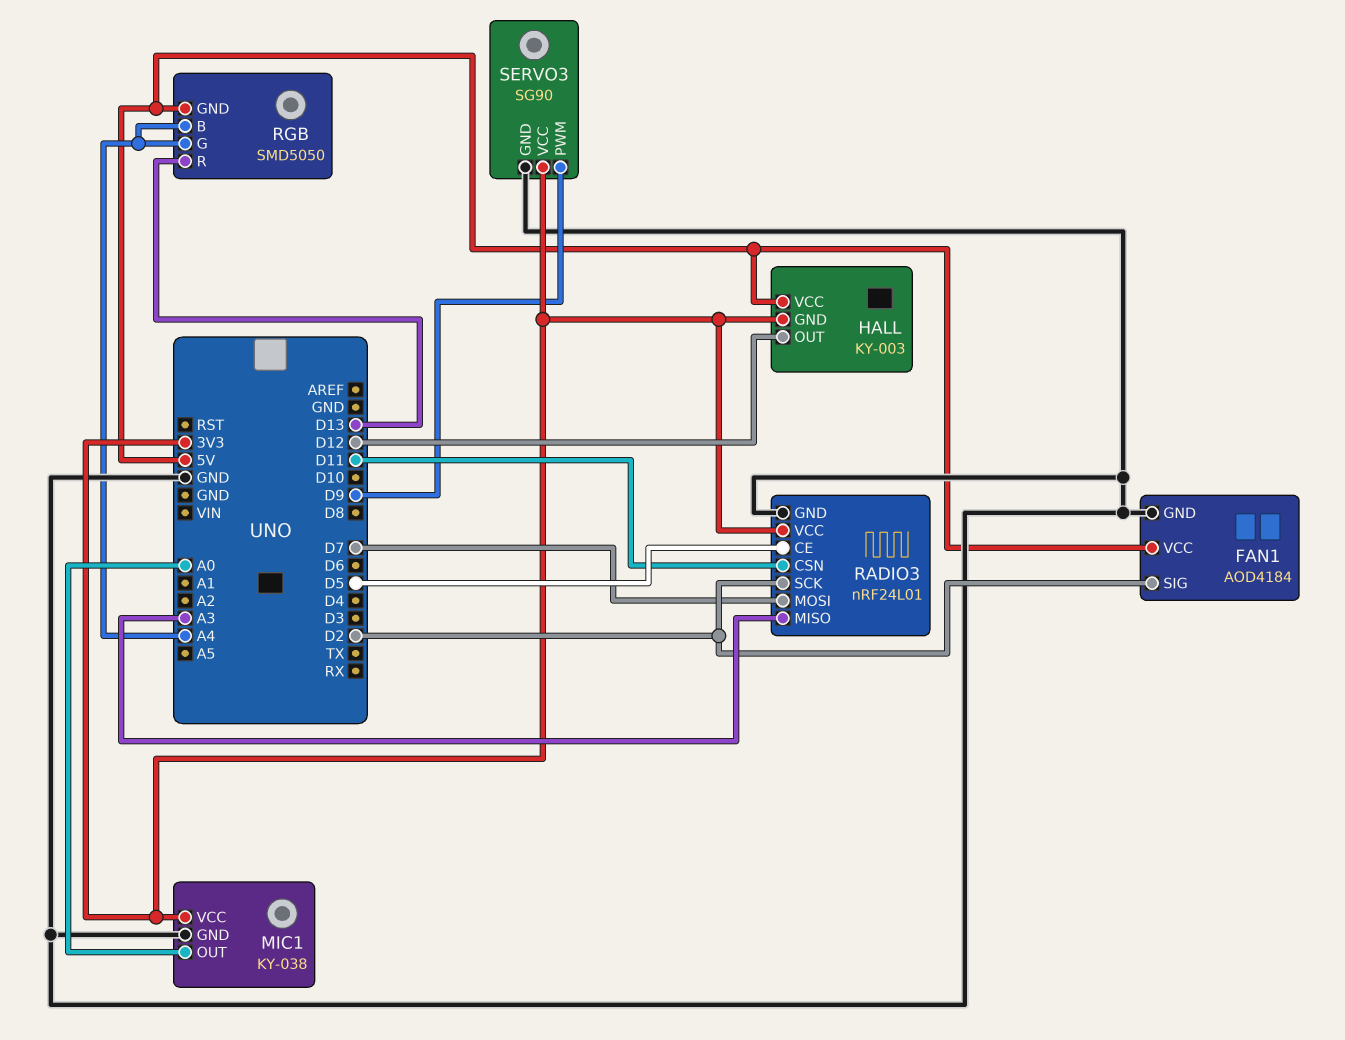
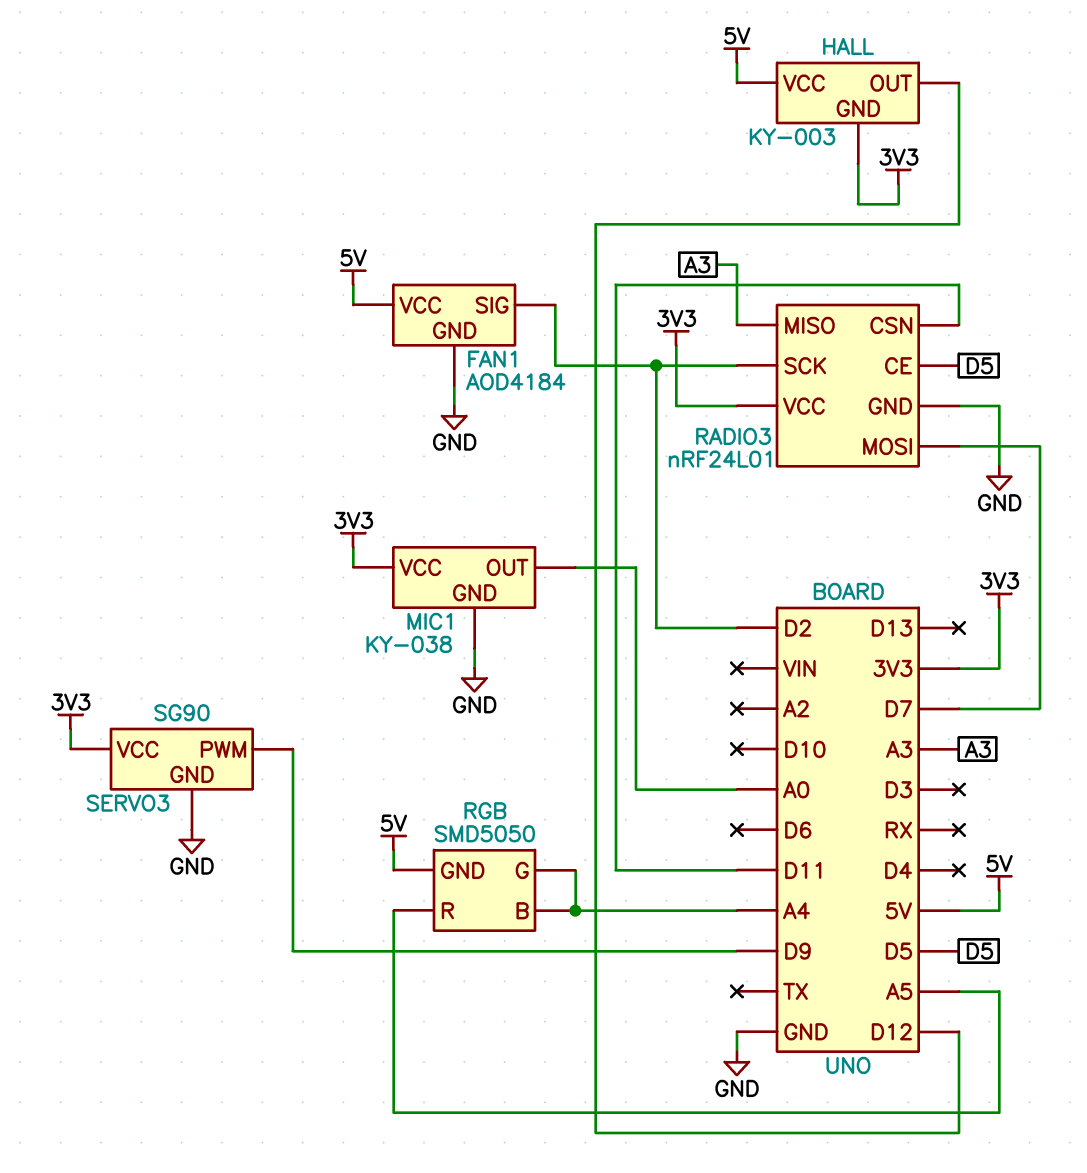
RGB pin R: D13 -> A5

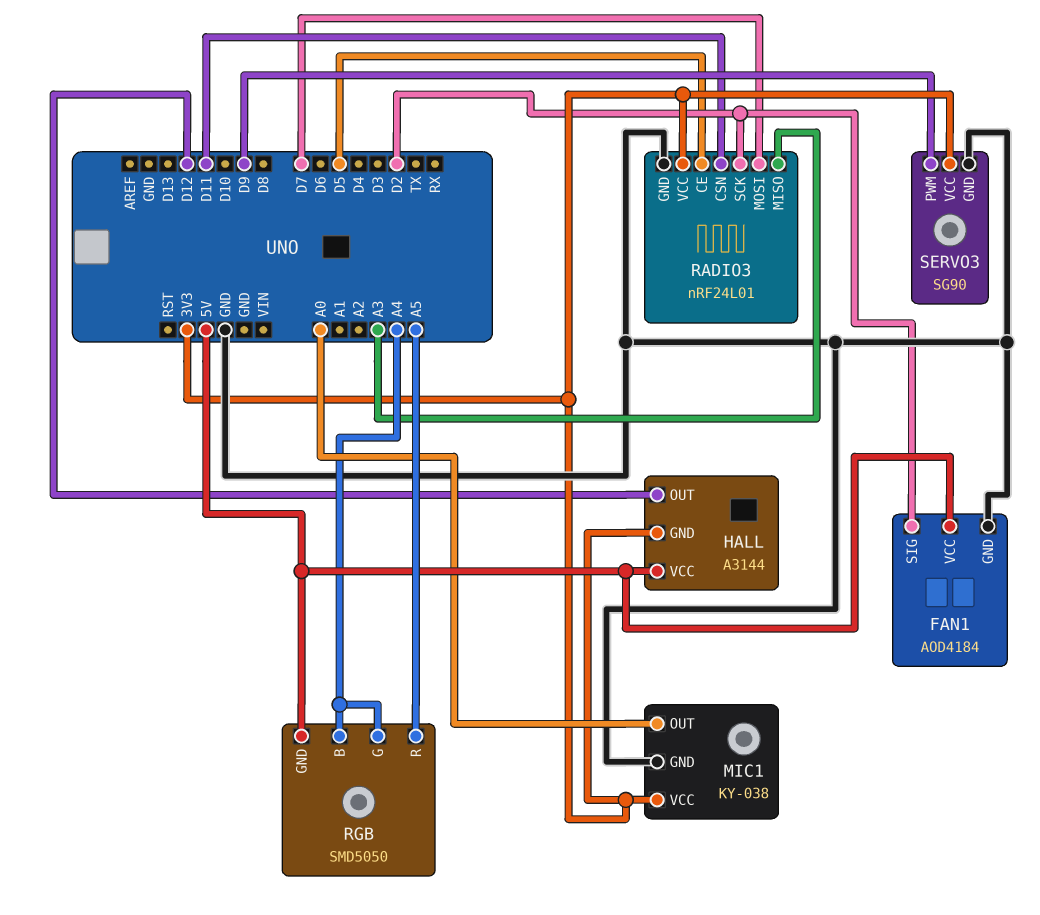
HALL: KY-003 -> A3144

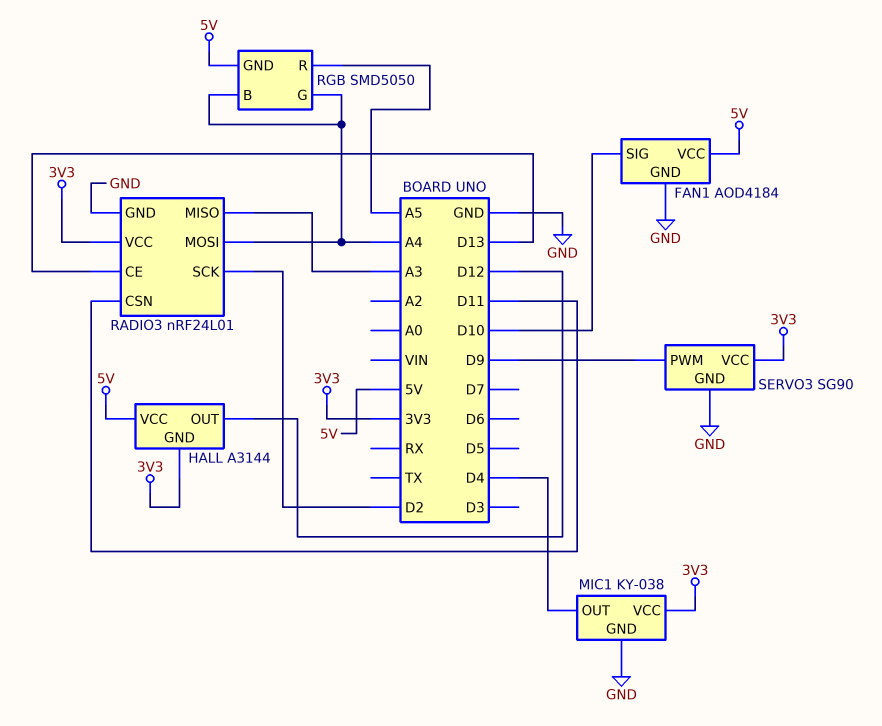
FAN1 pin SIG: D2 -> D10
MIC1 pin OUT: A0 -> D4
RADIO3 pin CE: D5 -> D13
RADIO3 pin MOSI: D7 -> A4

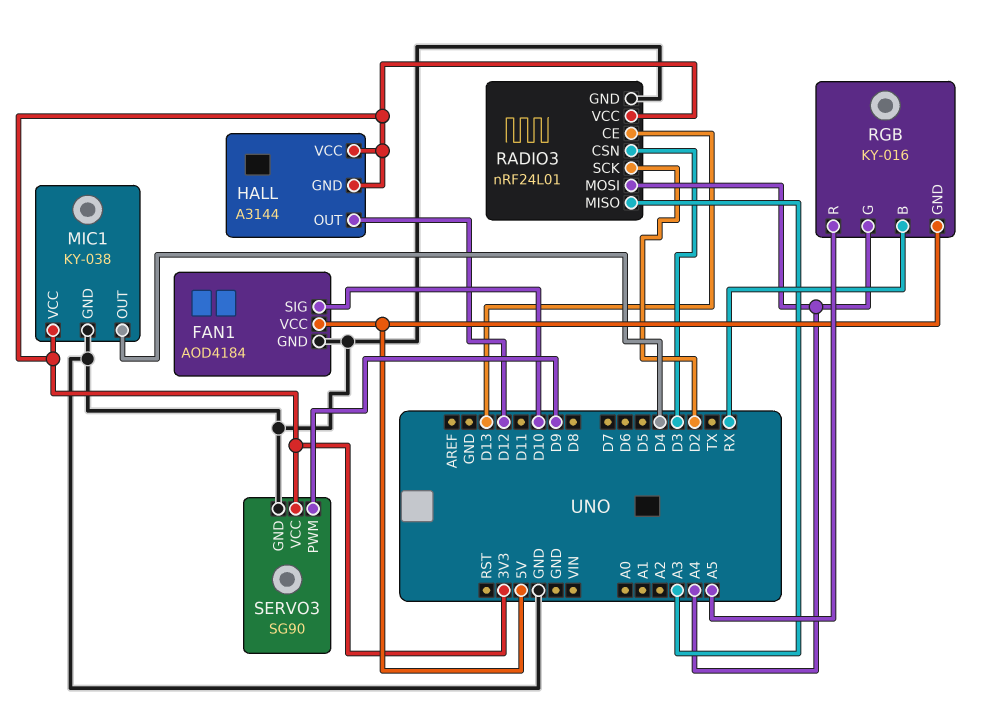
HALL pin VCC: 5V -> 3V3
RADIO3 pin CSN: D11 -> D3
RGB: SMD5050 -> KY-016
RGB pin B: A4 -> RX

